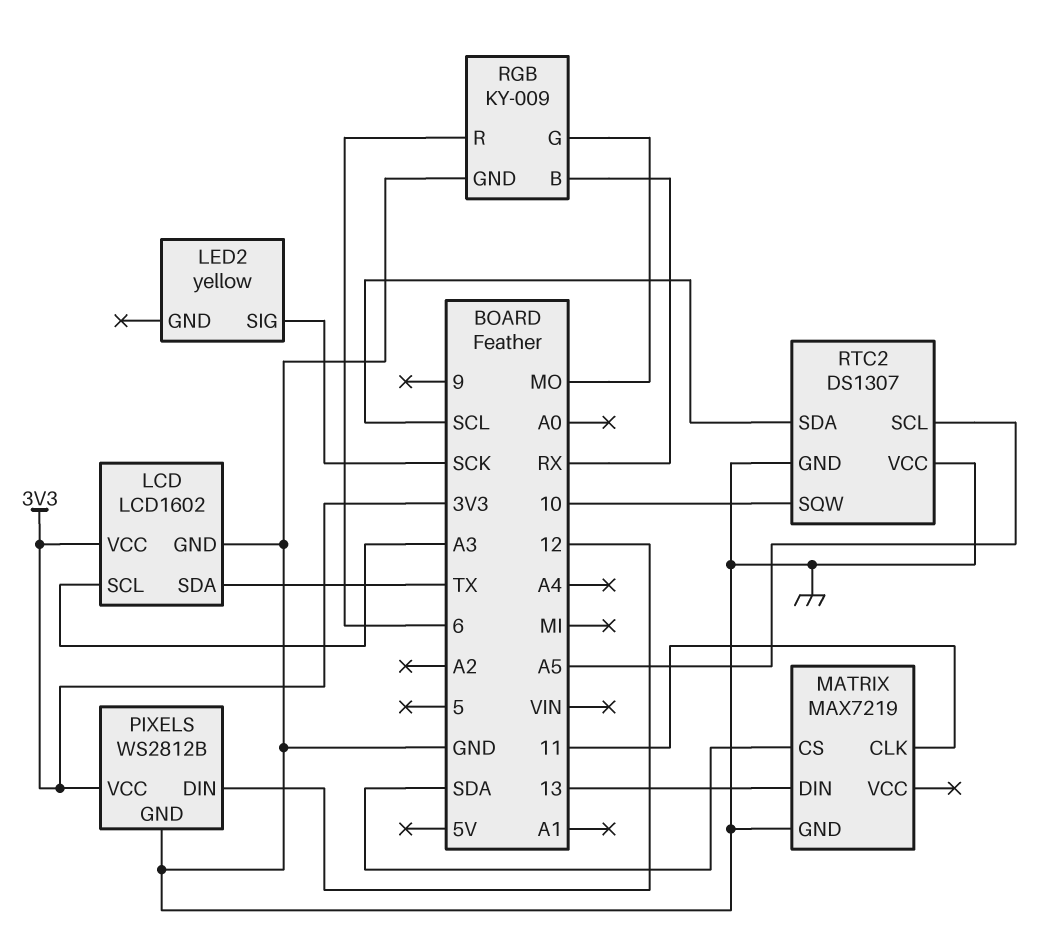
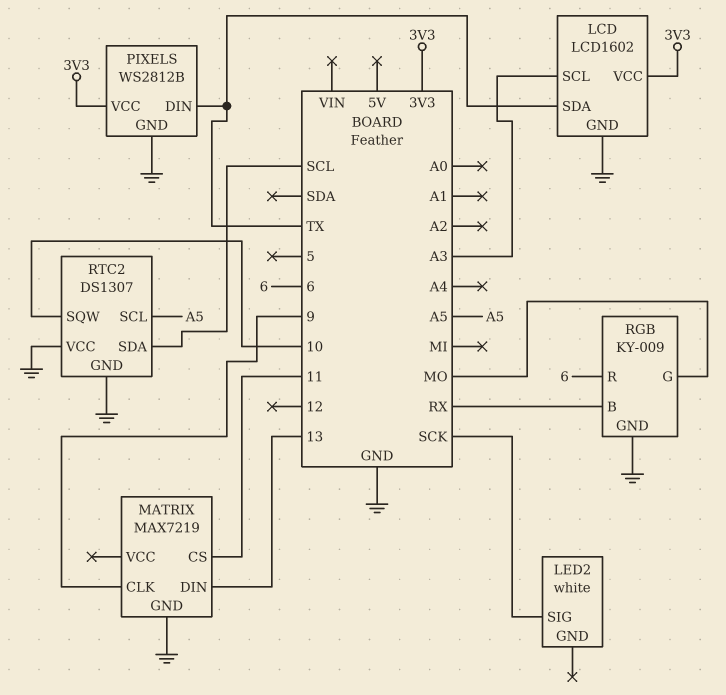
LED2: yellow -> white
MATRIX pin CLK: 11 -> 9
MATRIX pin CS: SDA -> 11
PIXELS pin DIN: 12 -> TX

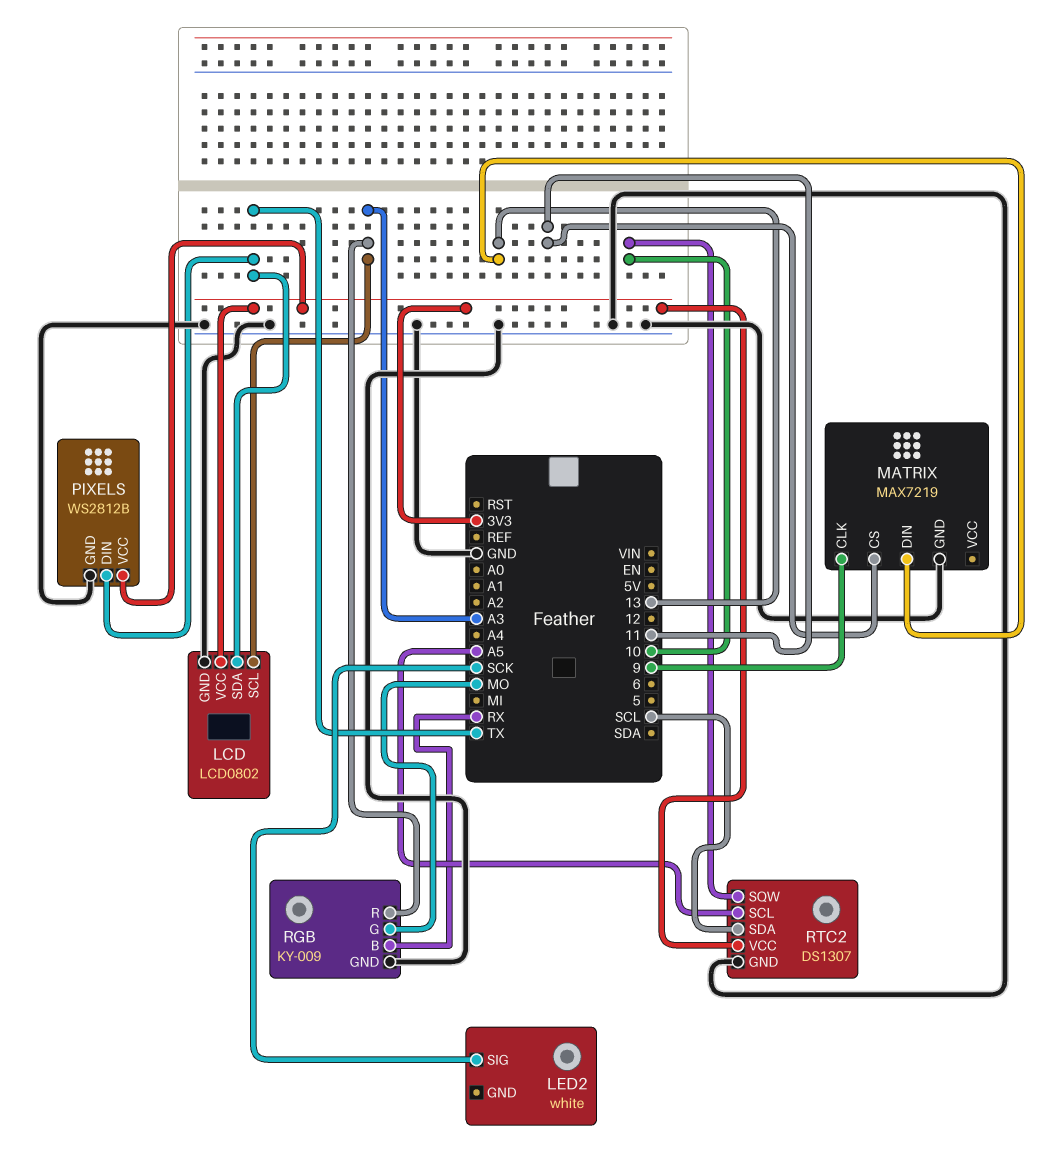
LCD: LCD1602 -> LCD0802
RGB pin R: 6 -> A3
RTC2 pin VCC: GND -> 3V3

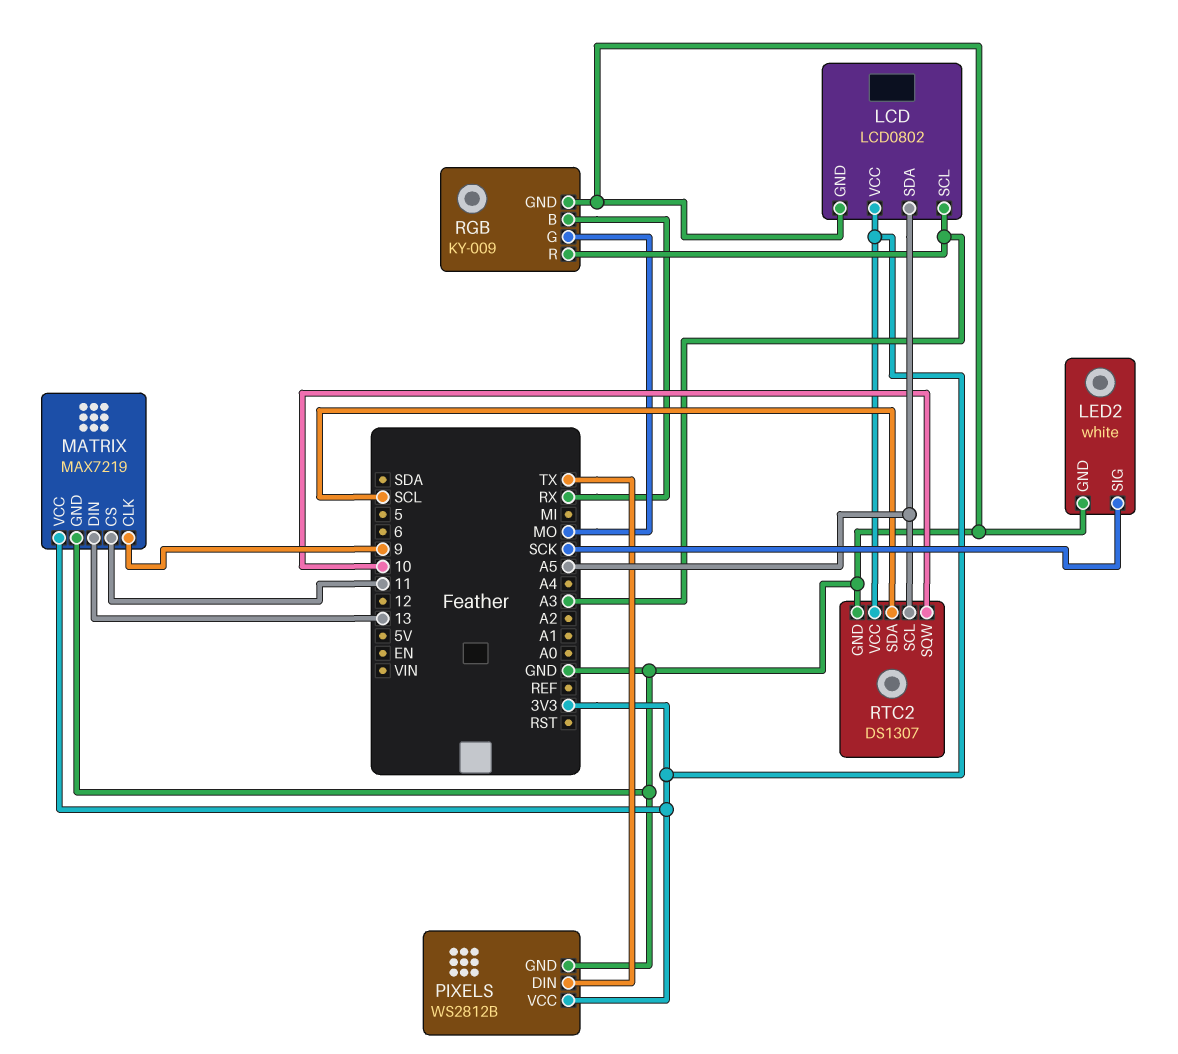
LCD pin SDA: TX -> A5
LED2 pin GND: none -> GND
MATRIX pin VCC: none -> 3V3

